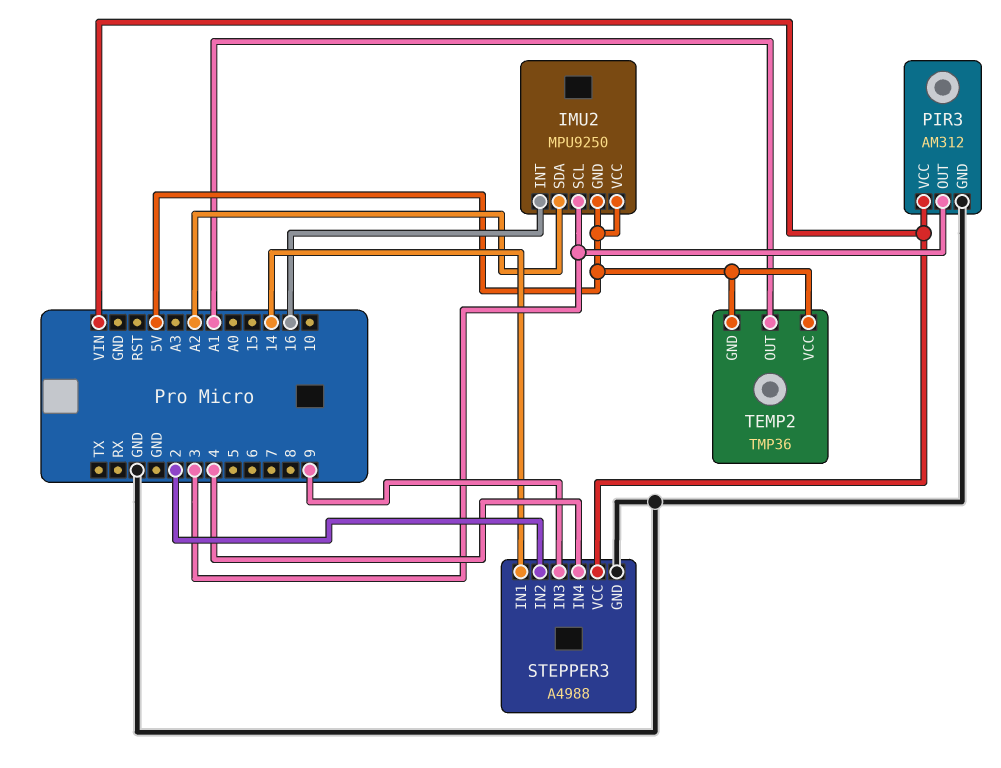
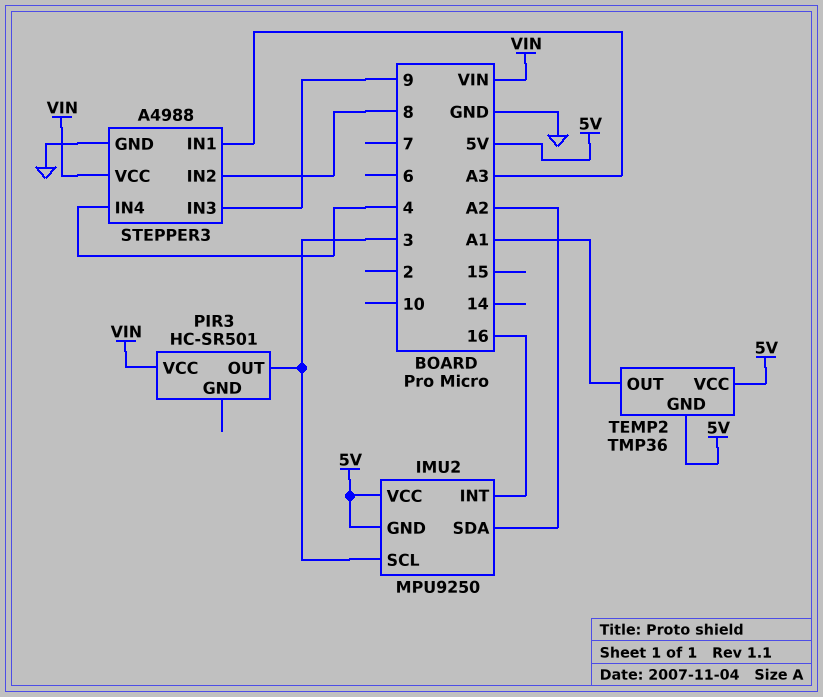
PIR3: AM312 -> HC-SR501
PIR3 pin GND: GND -> none
STEPPER3 pin IN1: 14 -> A3
STEPPER3 pin IN2: 2 -> 8

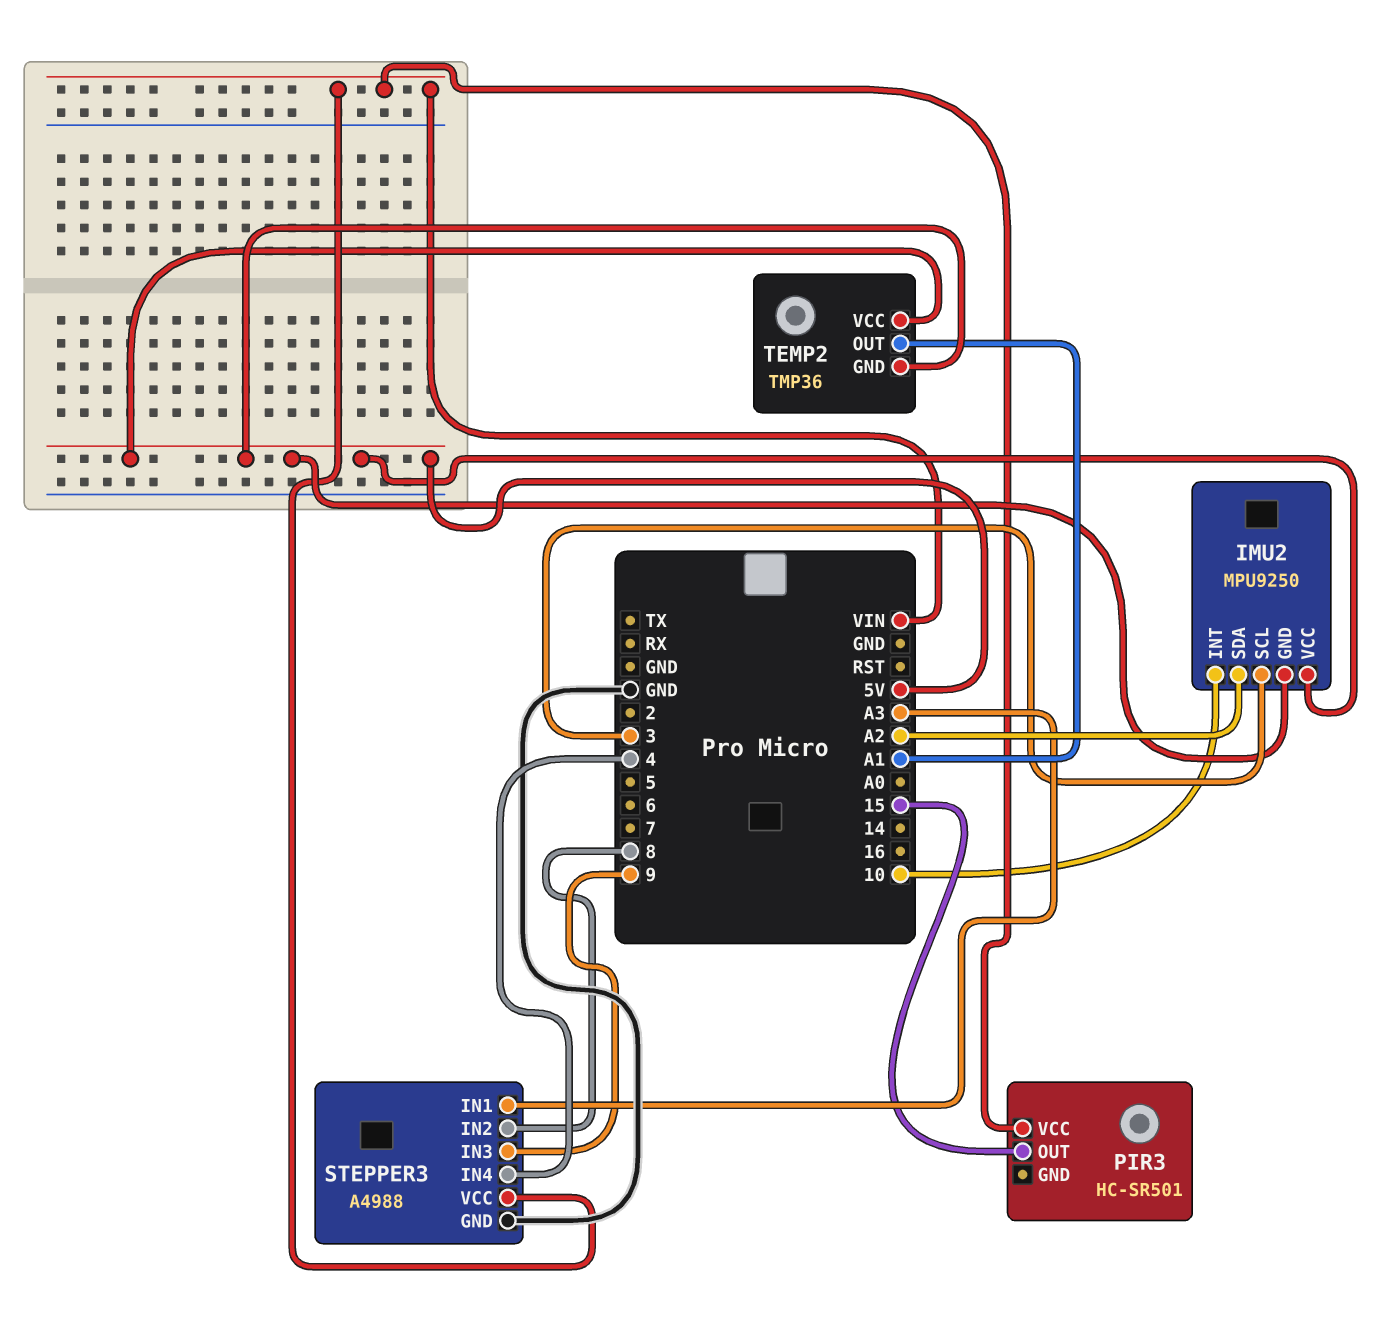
IMU2 pin INT: 16 -> 10
PIR3 pin OUT: 3 -> 15

